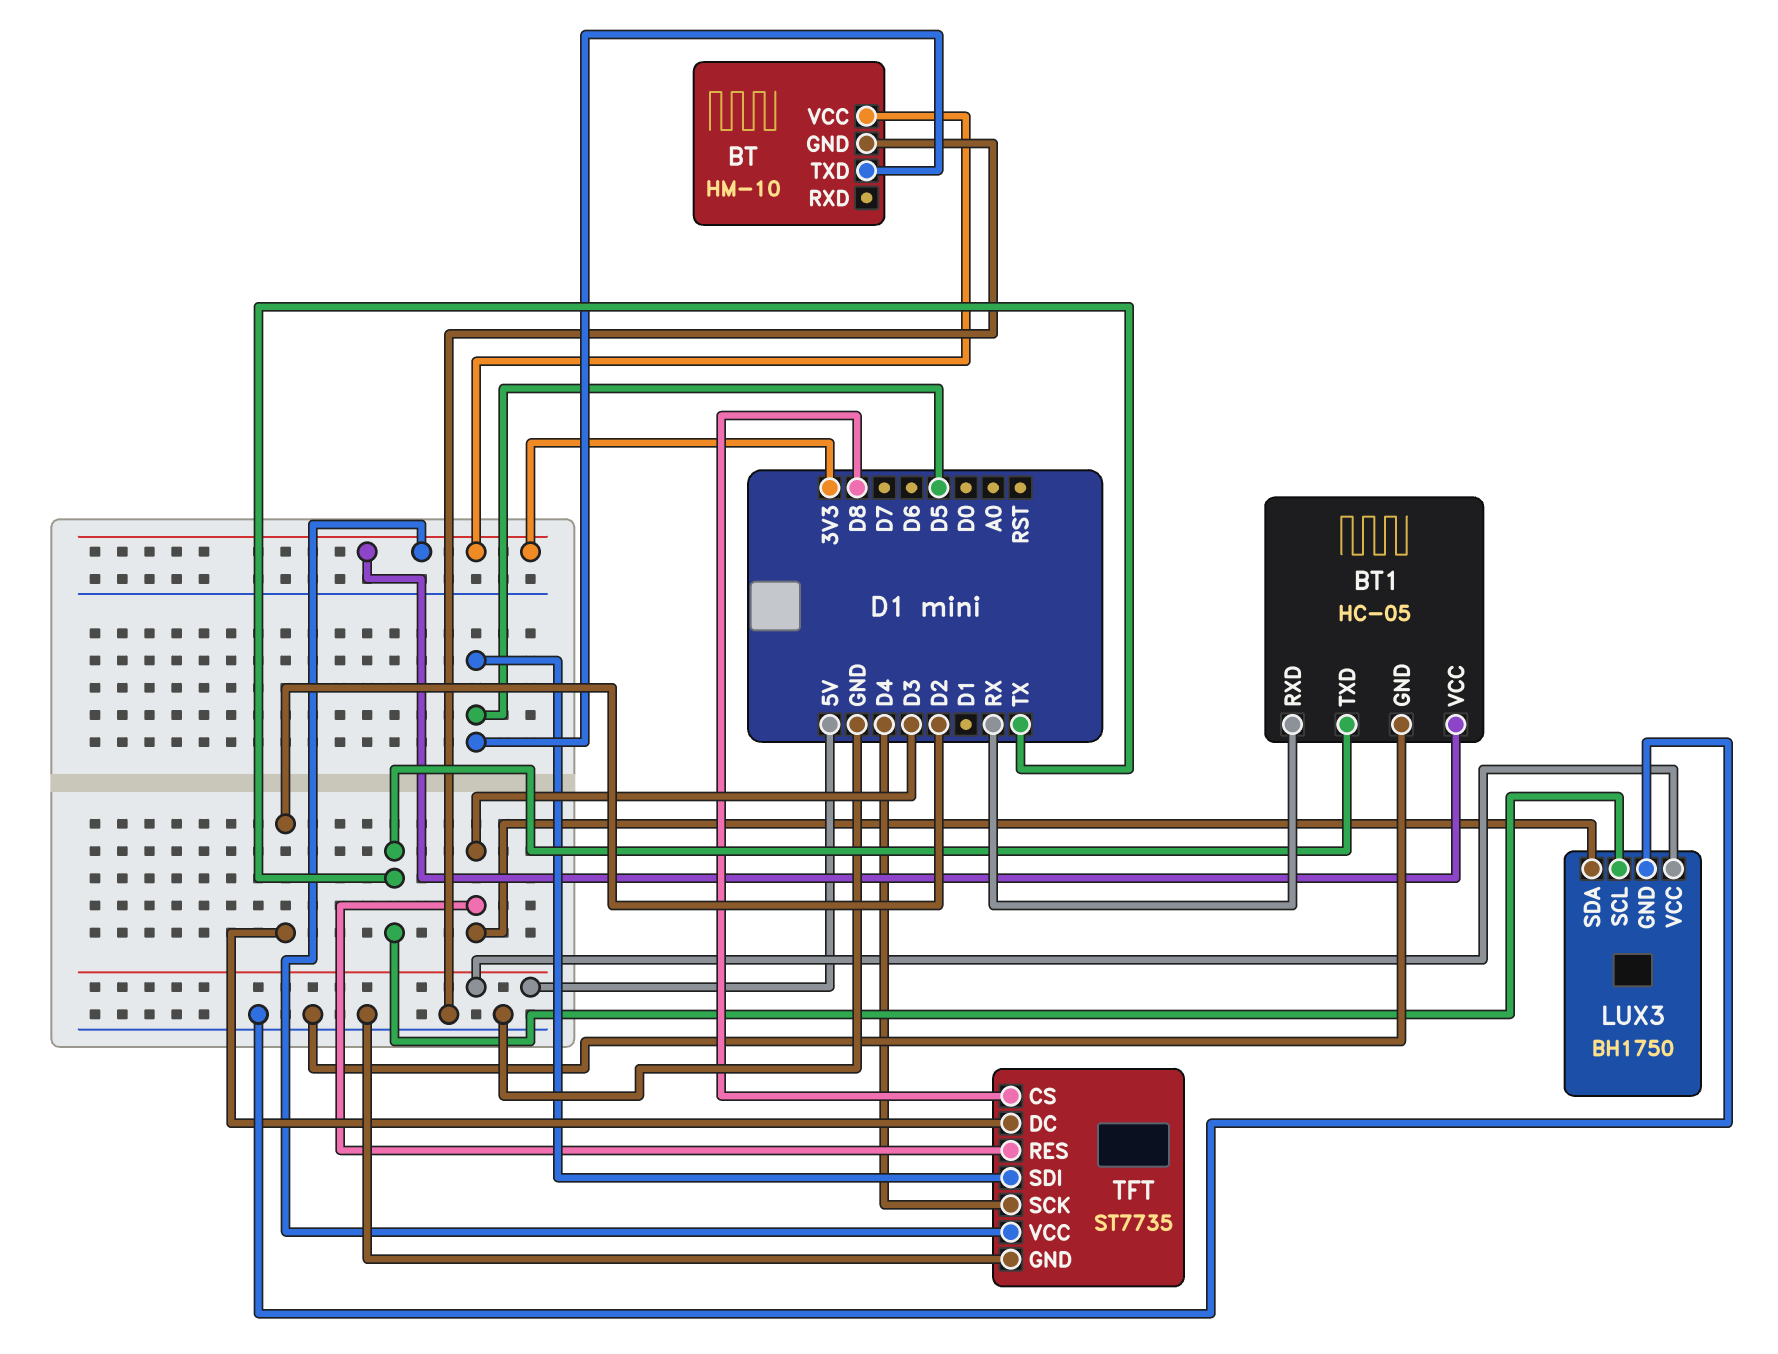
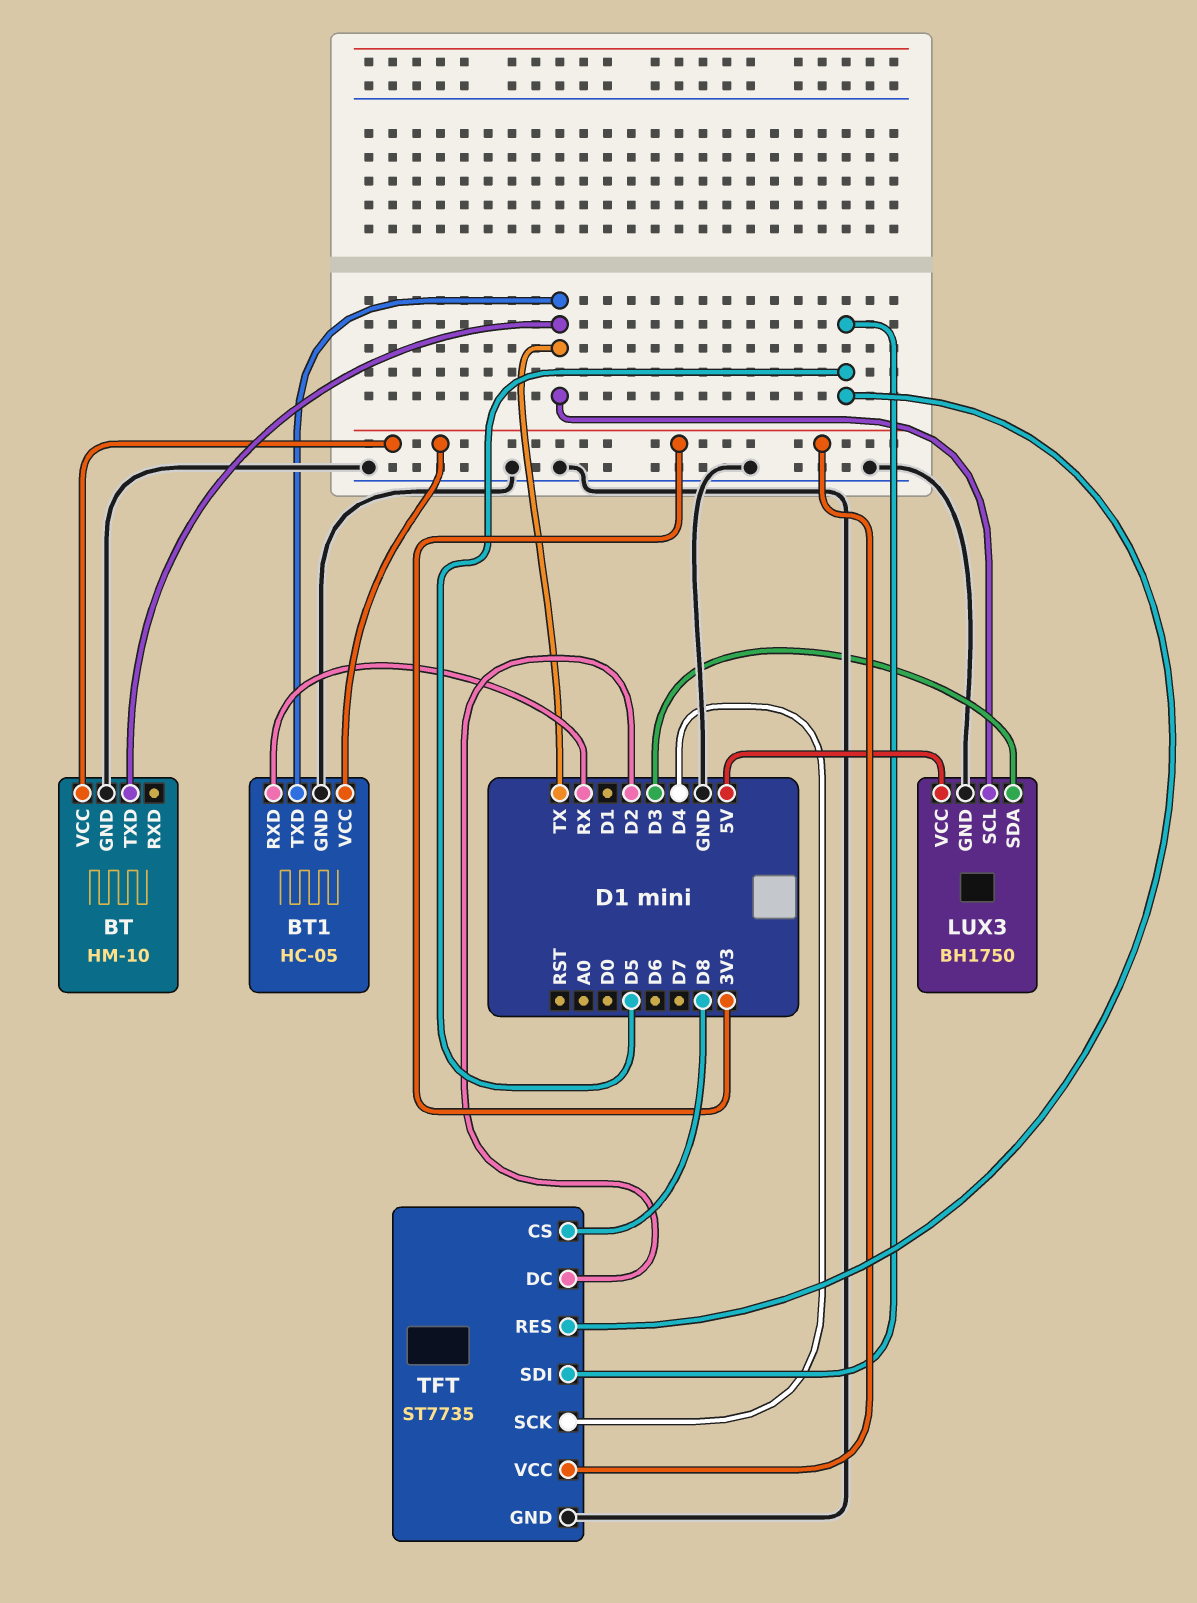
BT pin TXD: D5 -> TX
TFT pin RES: D3 -> D5

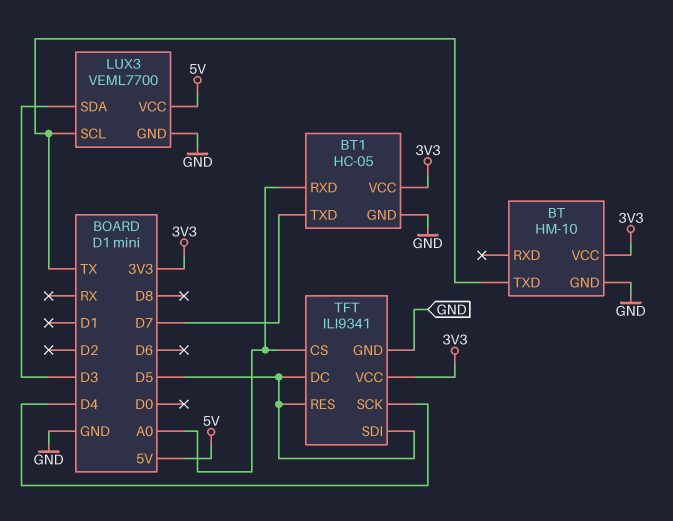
BT1 pin RXD: RX -> A0
BT1 pin TXD: TX -> D7
LUX3: BH1750 -> VEML7700
TFT: ST7735 -> ILI9341
TFT pin CS: D8 -> A0
TFT pin DC: D2 -> D5

